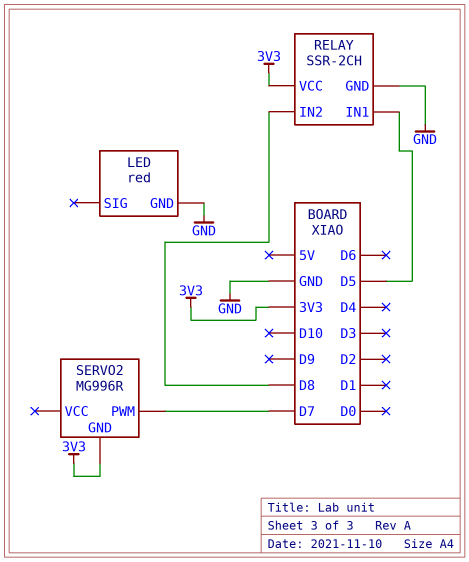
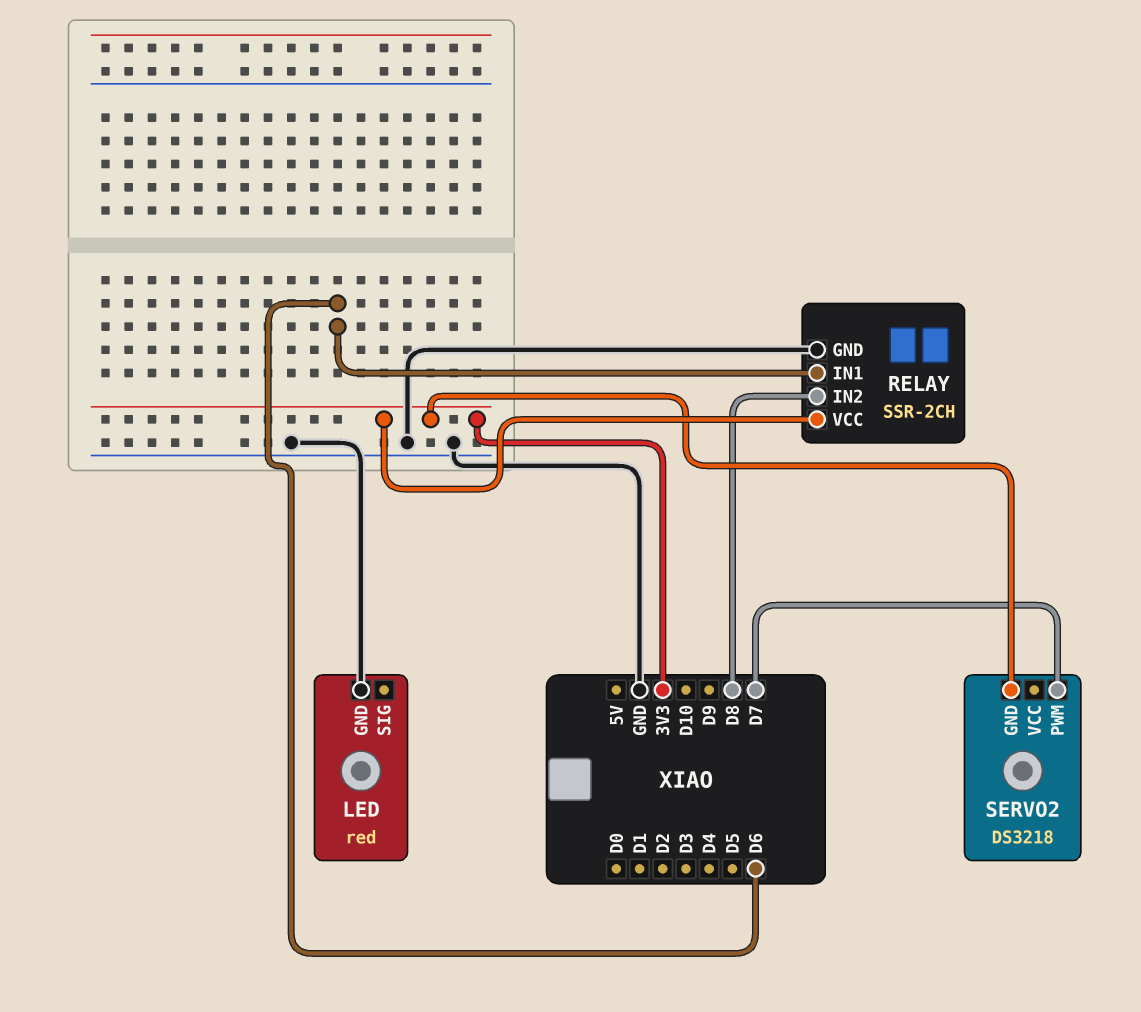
RELAY pin IN1: D5 -> D6
SERVO2: MG996R -> DS3218

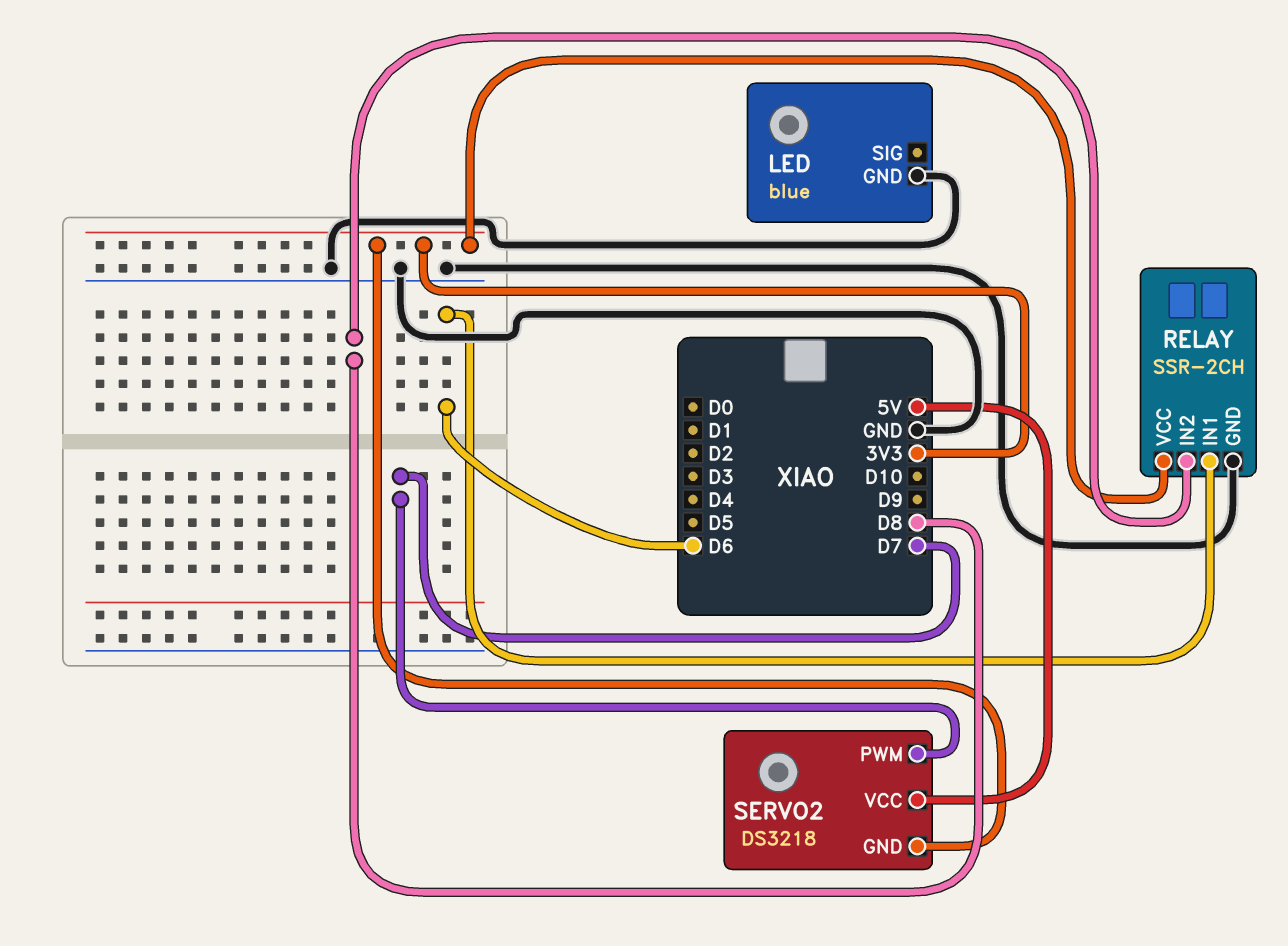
LED: red -> blue
SERVO2 pin VCC: none -> 5V

